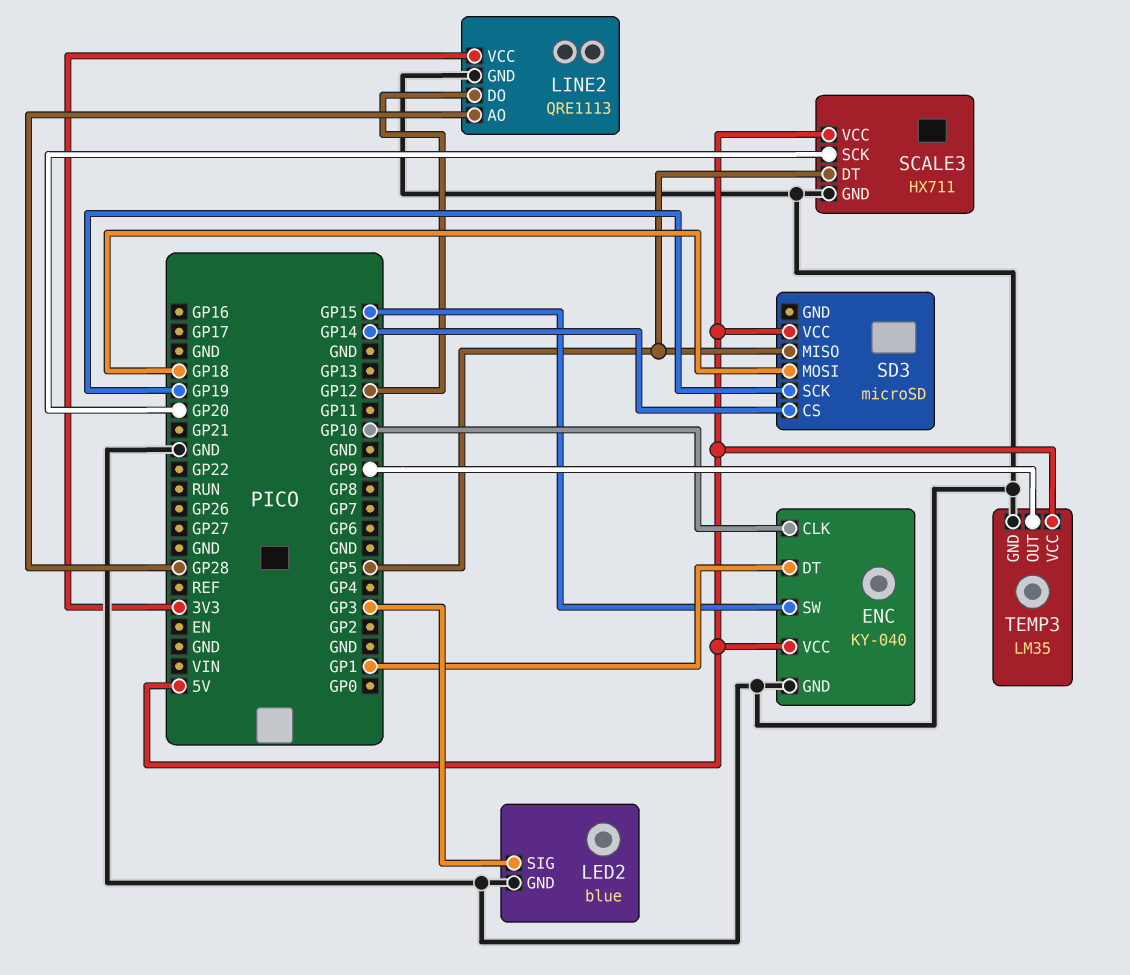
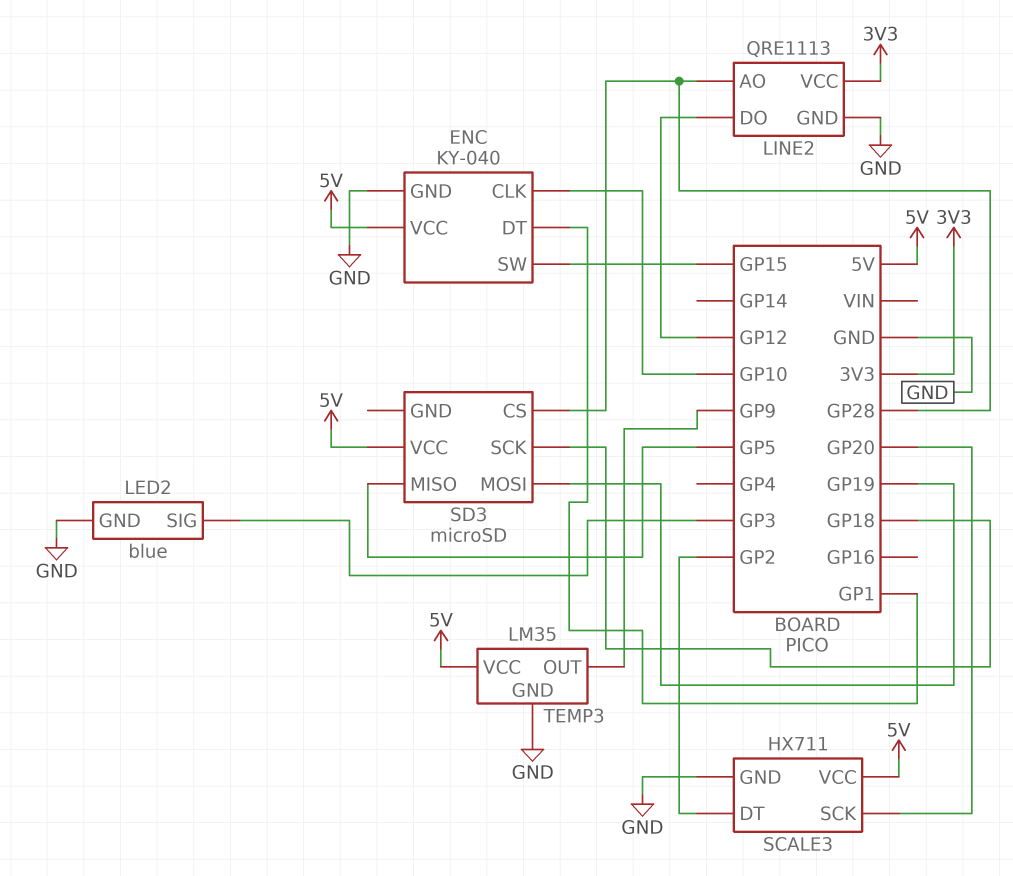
SCALE3 pin DT: GP5 -> GP2
SD3 pin CS: GP14 -> GP28
SD3 pin MOSI: GP18 -> GP19
SD3 pin SCK: GP19 -> GP18

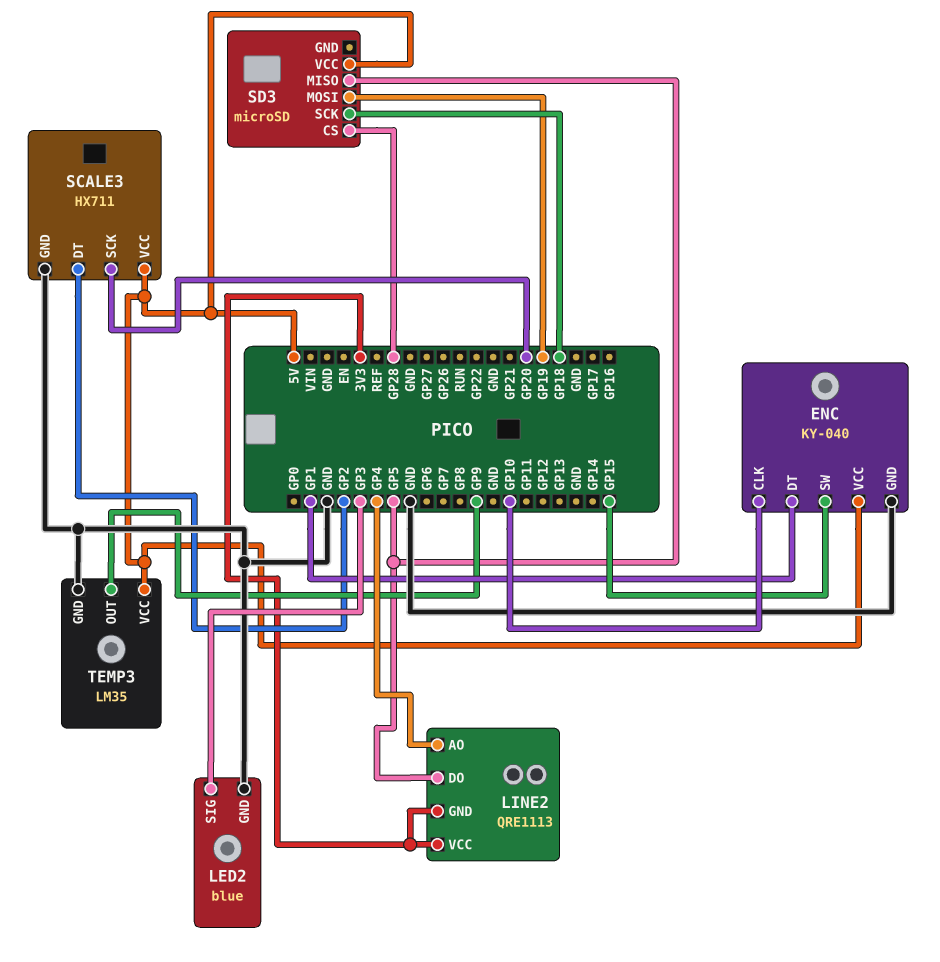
LINE2 pin AO: GP28 -> GP4
LINE2 pin DO: GP12 -> GP5
LINE2 pin GND: GND -> 3V3

